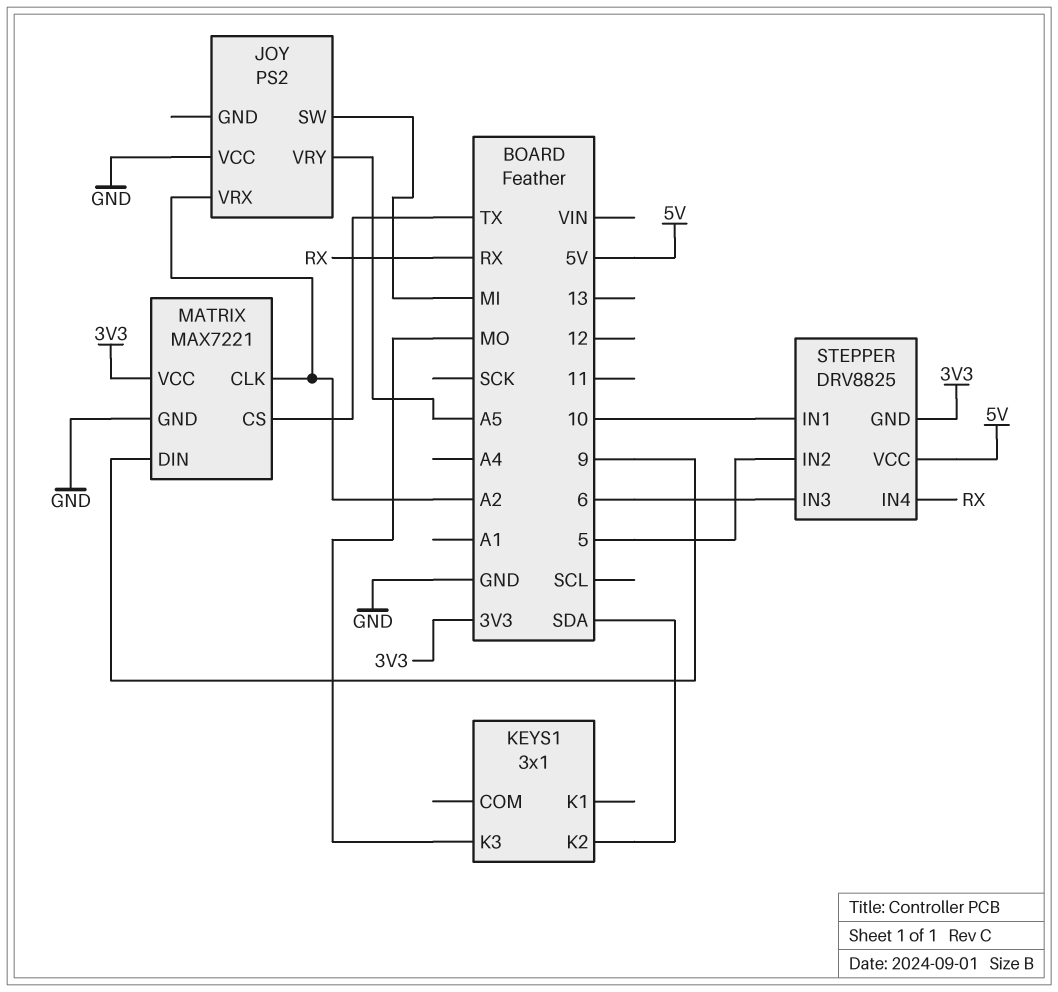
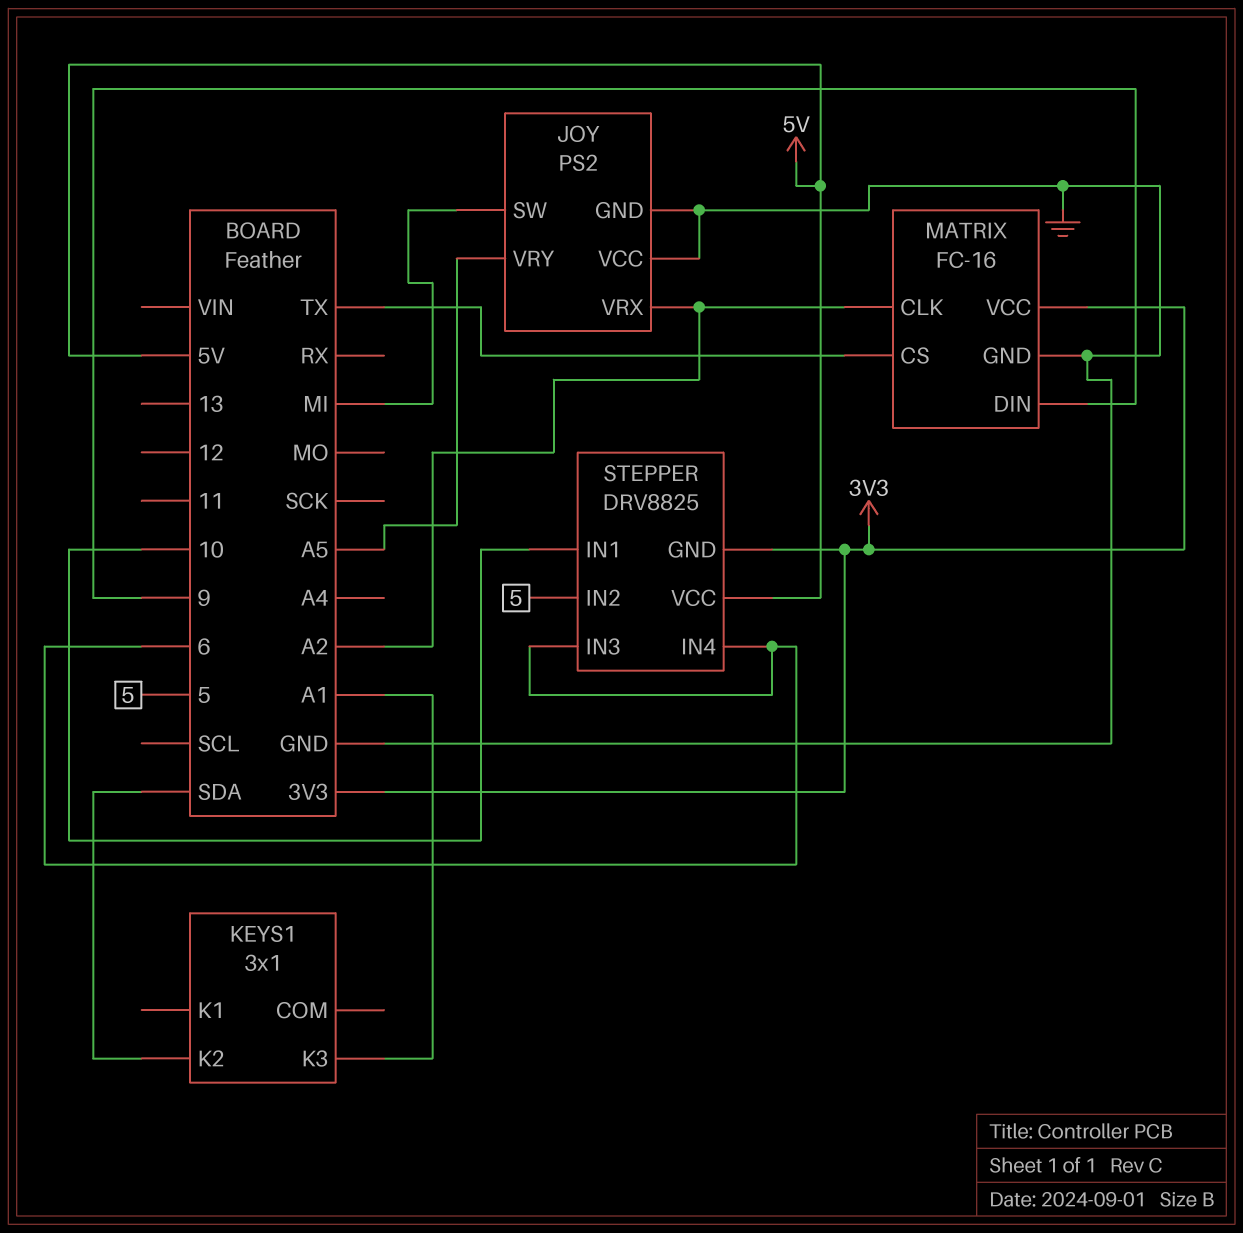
JOY pin GND: none -> GND
KEYS1 pin K3: MO -> A1
MATRIX: MAX7221 -> FC-16
STEPPER pin IN4: RX -> 6

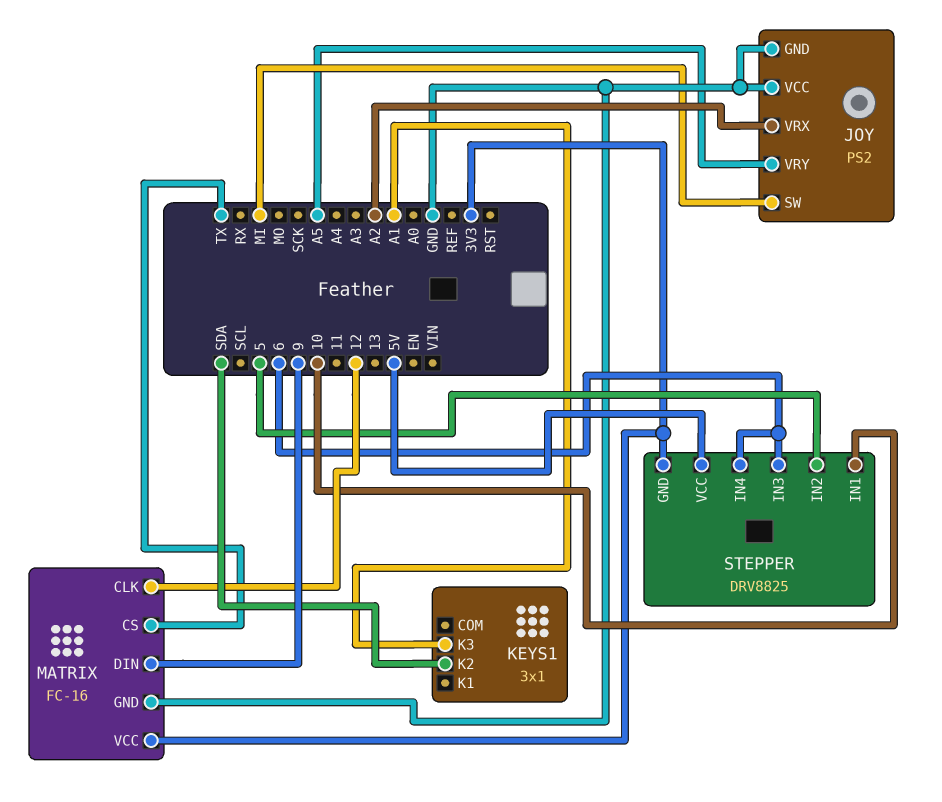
MATRIX pin CLK: A2 -> 12

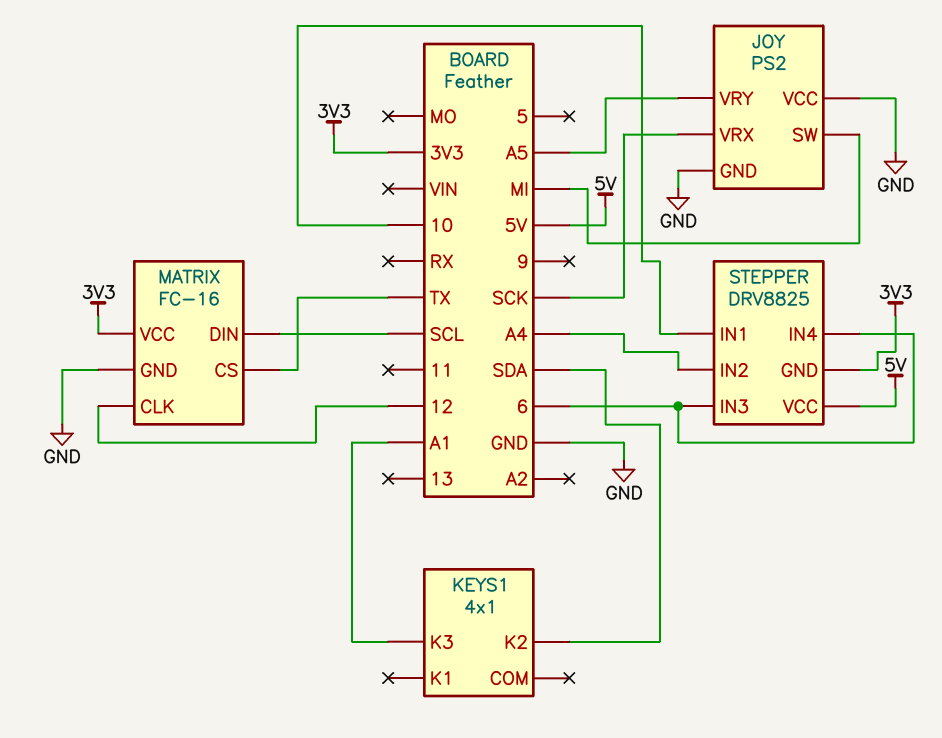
JOY pin VRX: A2 -> SCK
KEYS1: 3x1 -> 4x1
MATRIX pin DIN: 9 -> SCL
STEPPER pin IN2: 5 -> A4

